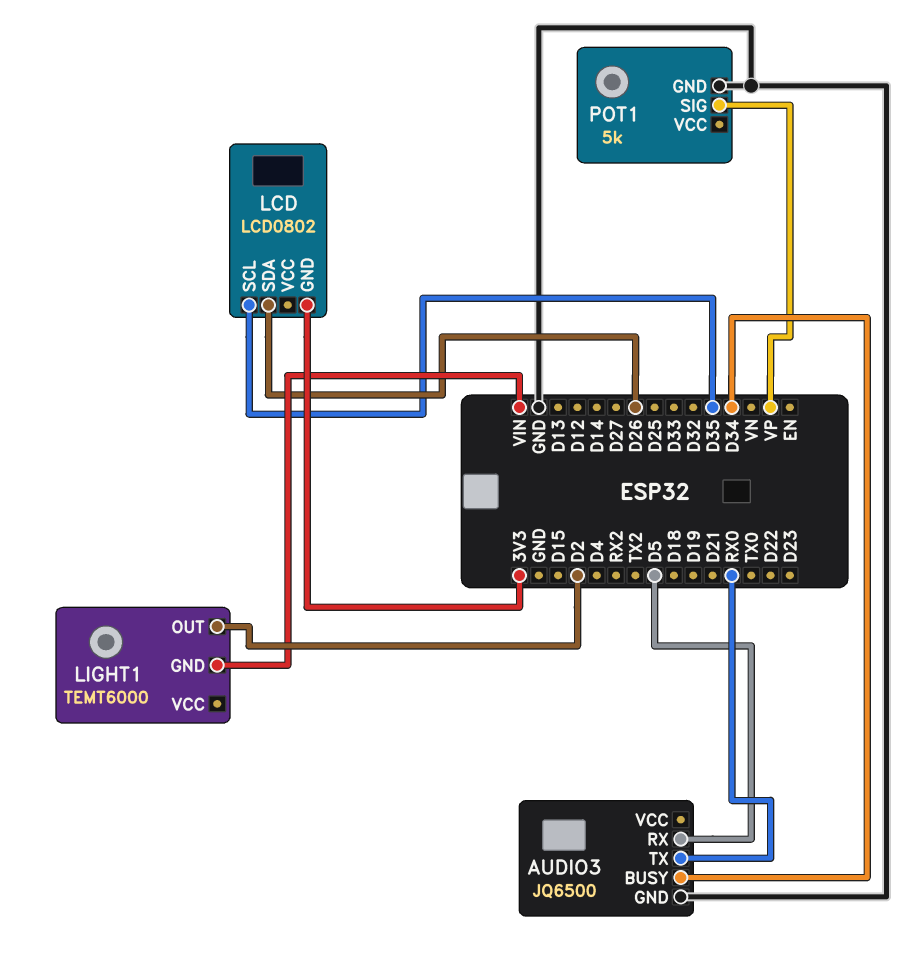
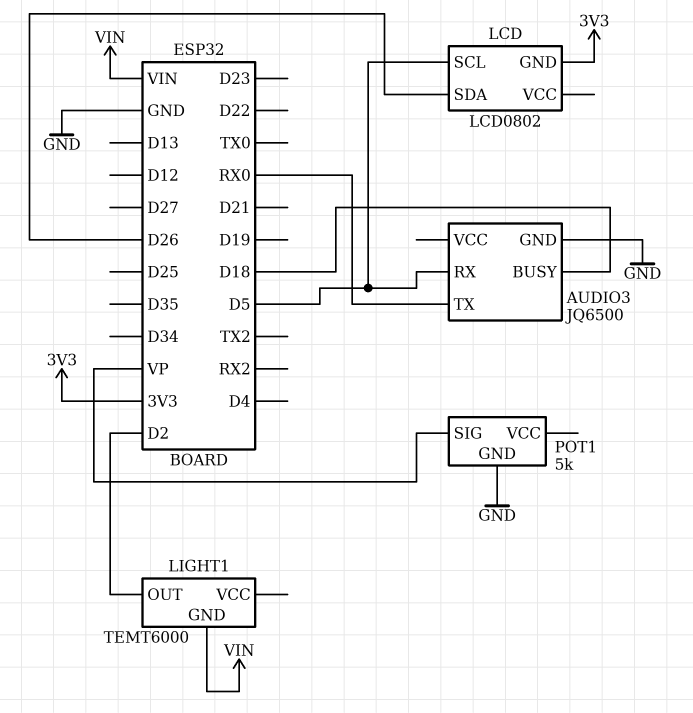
AUDIO3 pin BUSY: D34 -> D18
LCD pin SCL: D35 -> D5

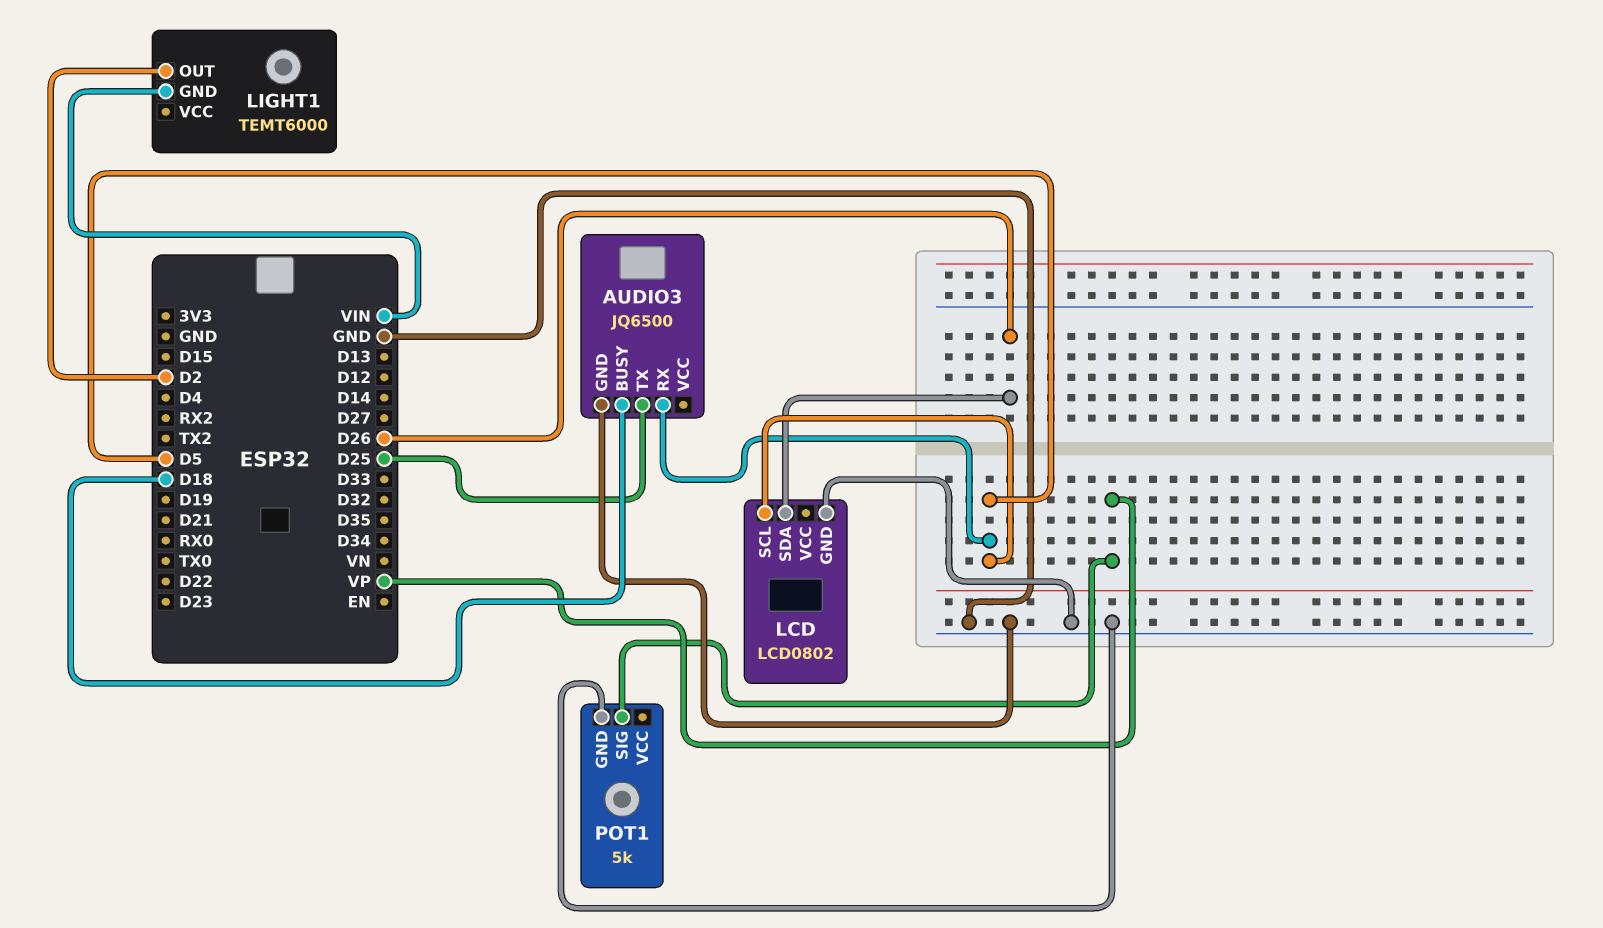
AUDIO3 pin TX: RX0 -> D25
LCD pin GND: 3V3 -> GND

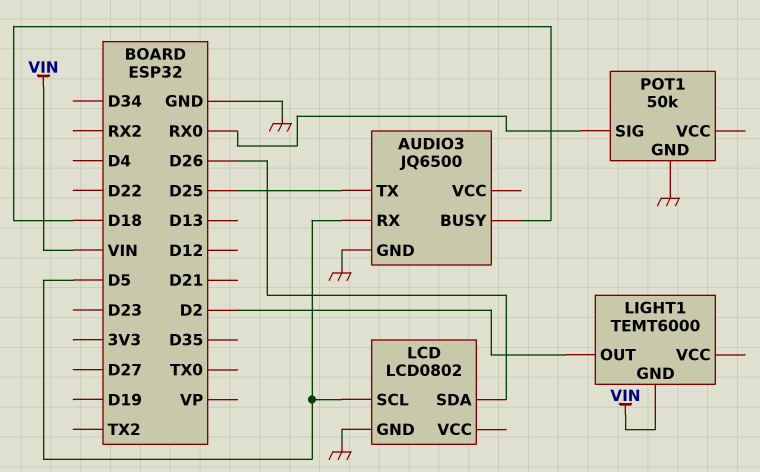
POT1: 5k -> 50k
POT1 pin SIG: VP -> RX0

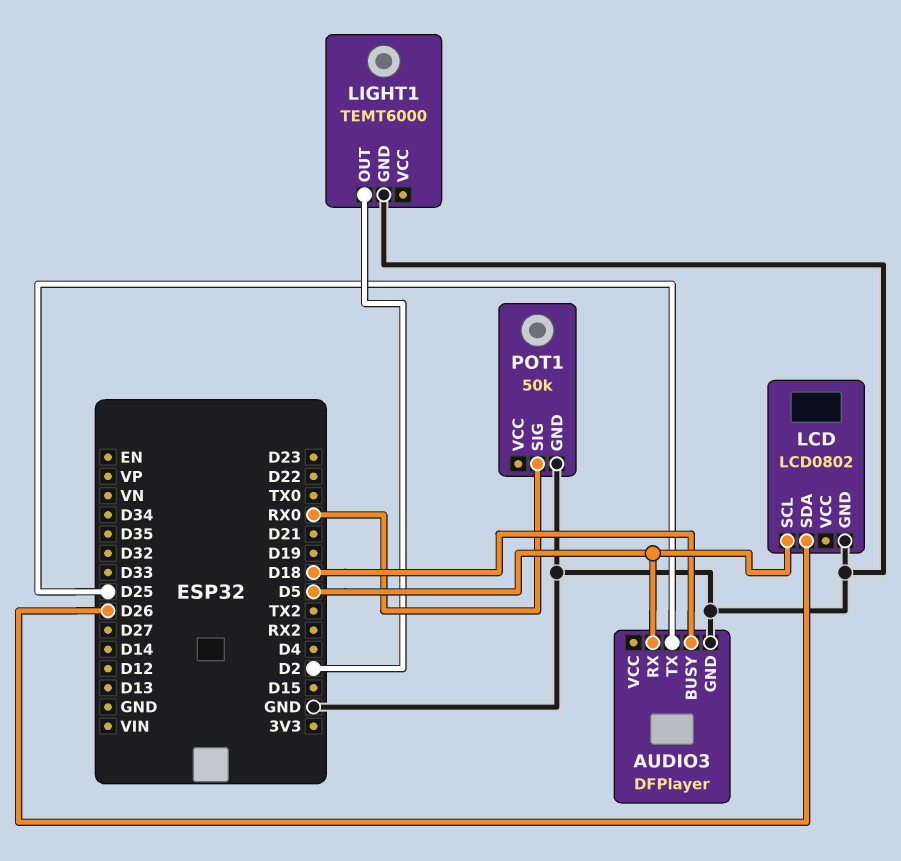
AUDIO3: JQ6500 -> DFPlayer
LIGHT1 pin GND: VIN -> GND

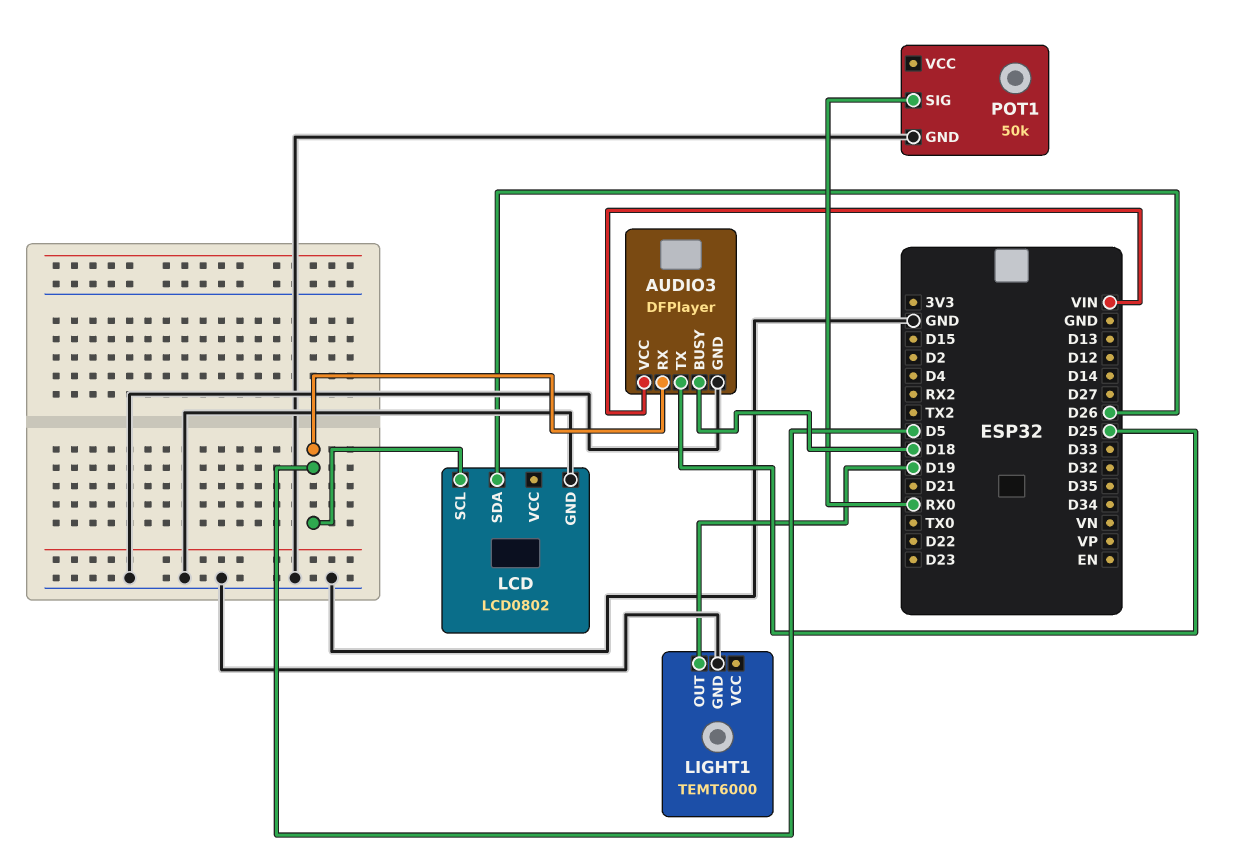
AUDIO3 pin VCC: none -> VIN
LIGHT1 pin OUT: D2 -> D19

